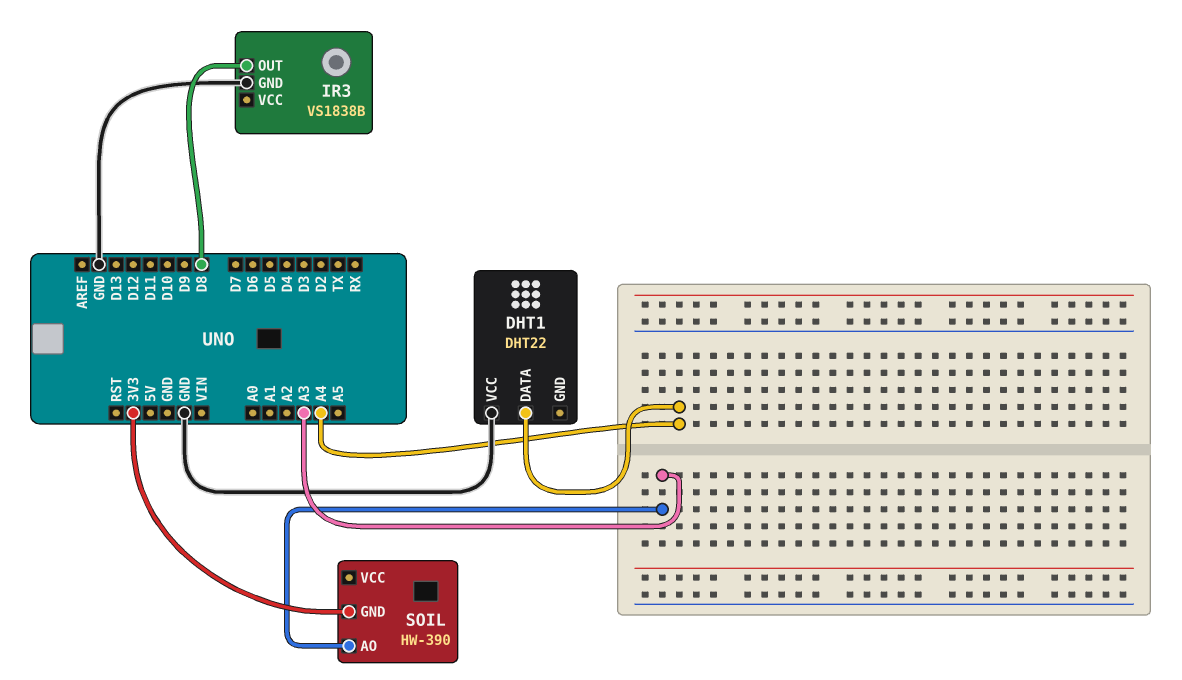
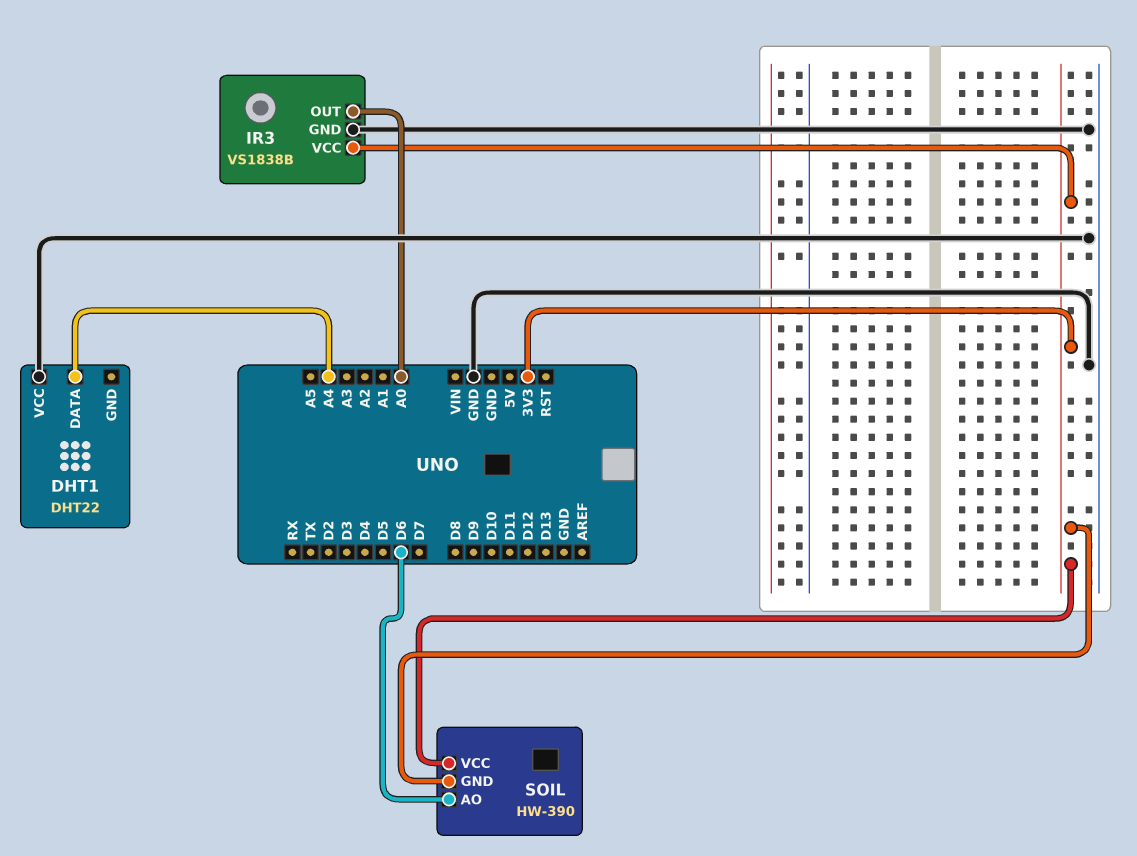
IR3 pin OUT: D8 -> A0
IR3 pin VCC: none -> 3V3
SOIL pin AO: A3 -> D6
SOIL pin VCC: none -> 3V3

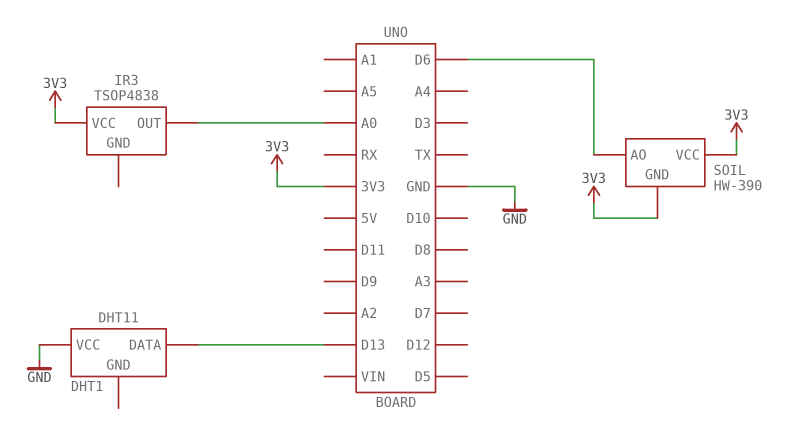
DHT1: DHT22 -> DHT11
DHT1 pin DATA: A4 -> D13
IR3: VS1838B -> TSOP4838
IR3 pin GND: GND -> none

